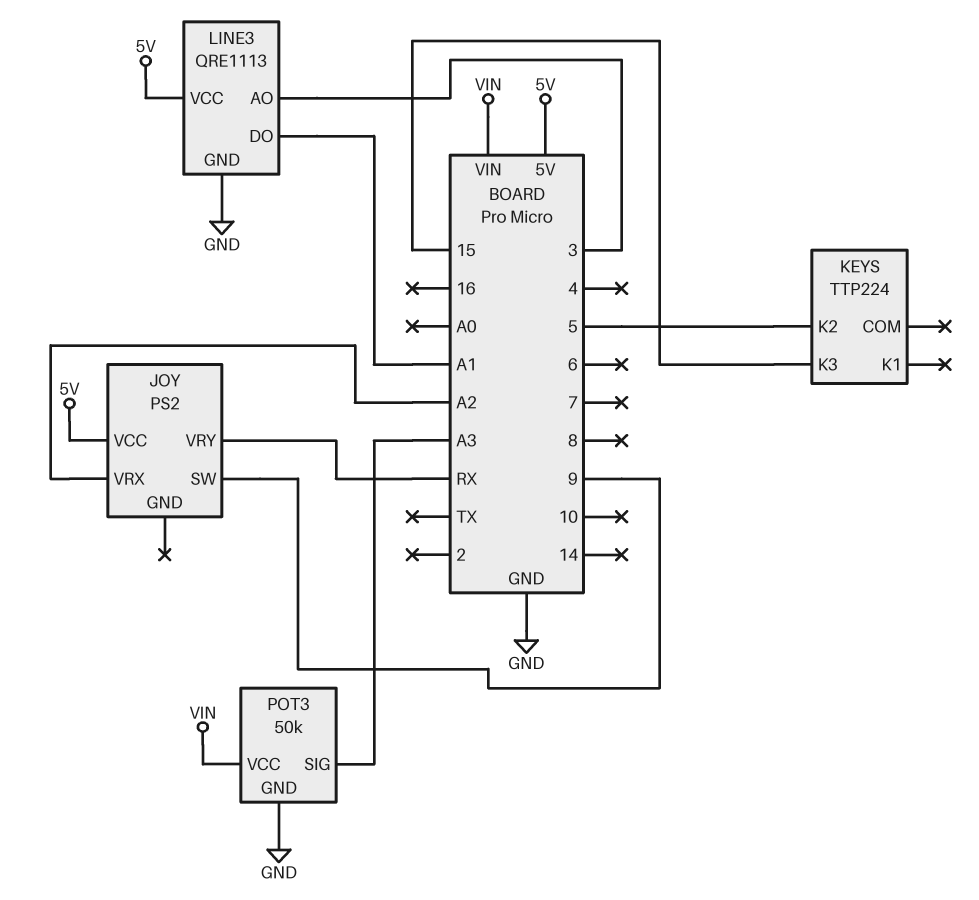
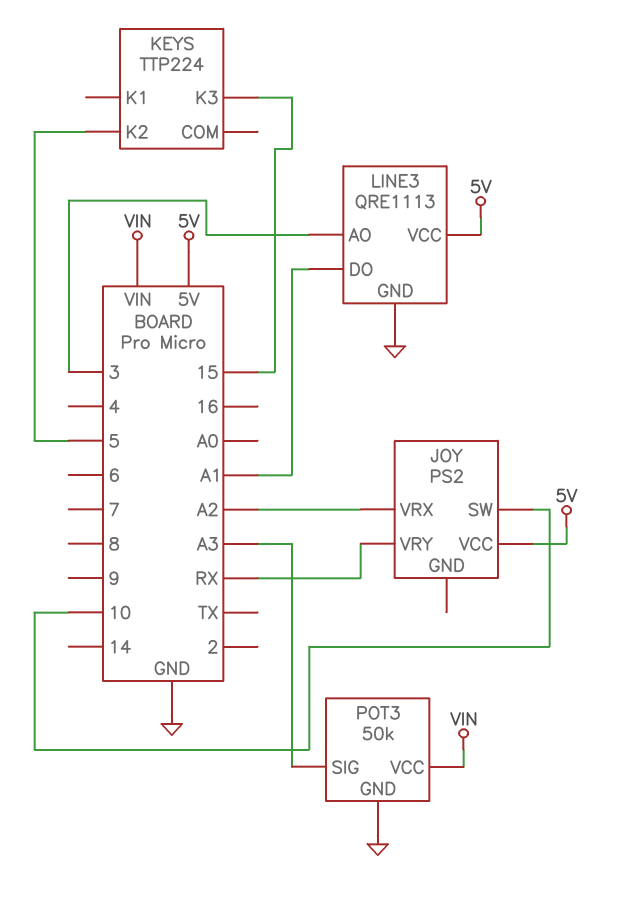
JOY pin SW: 9 -> 10

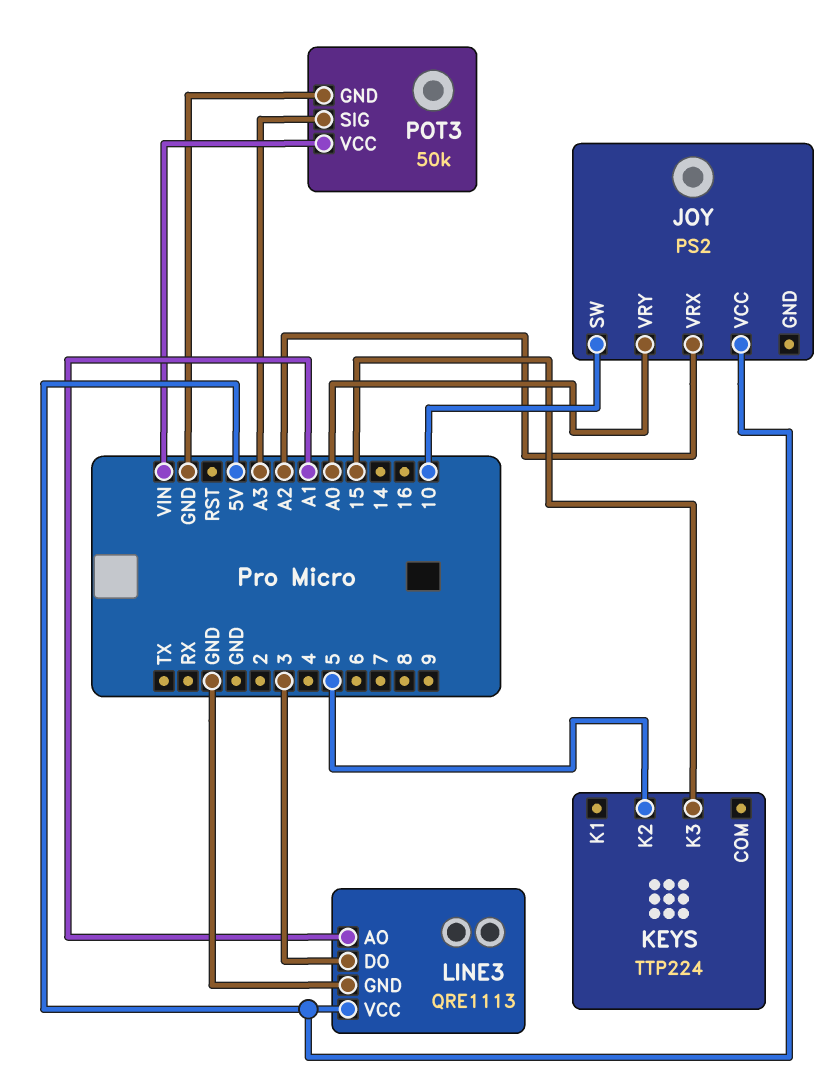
JOY pin VRY: RX -> A0
LINE3 pin AO: 3 -> A1
LINE3 pin DO: A1 -> 3

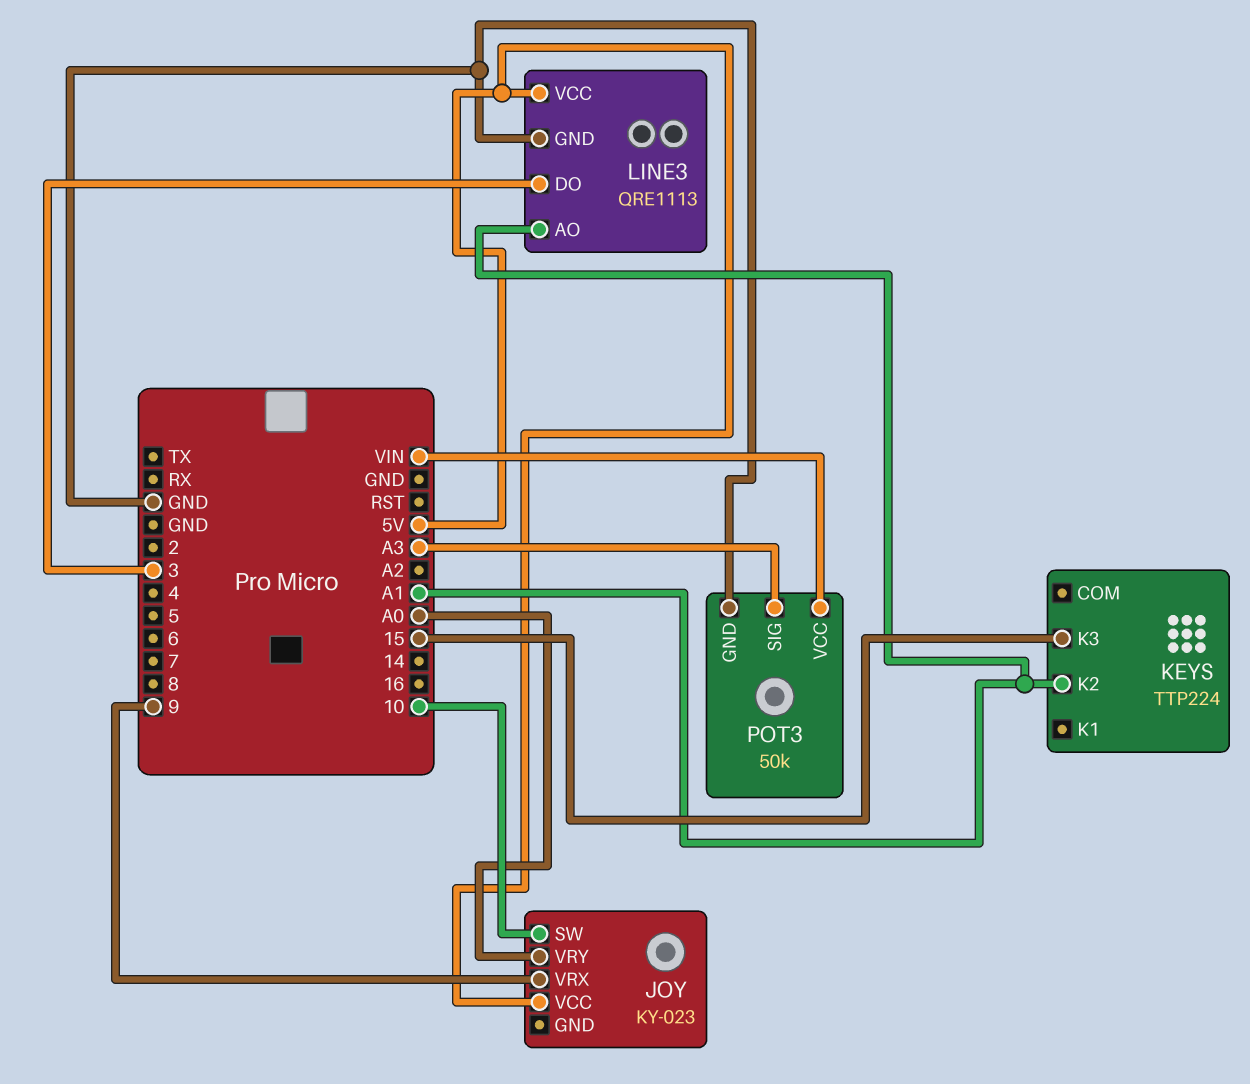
JOY: PS2 -> KY-023
JOY pin VRX: A2 -> 9
KEYS pin K2: 5 -> A1

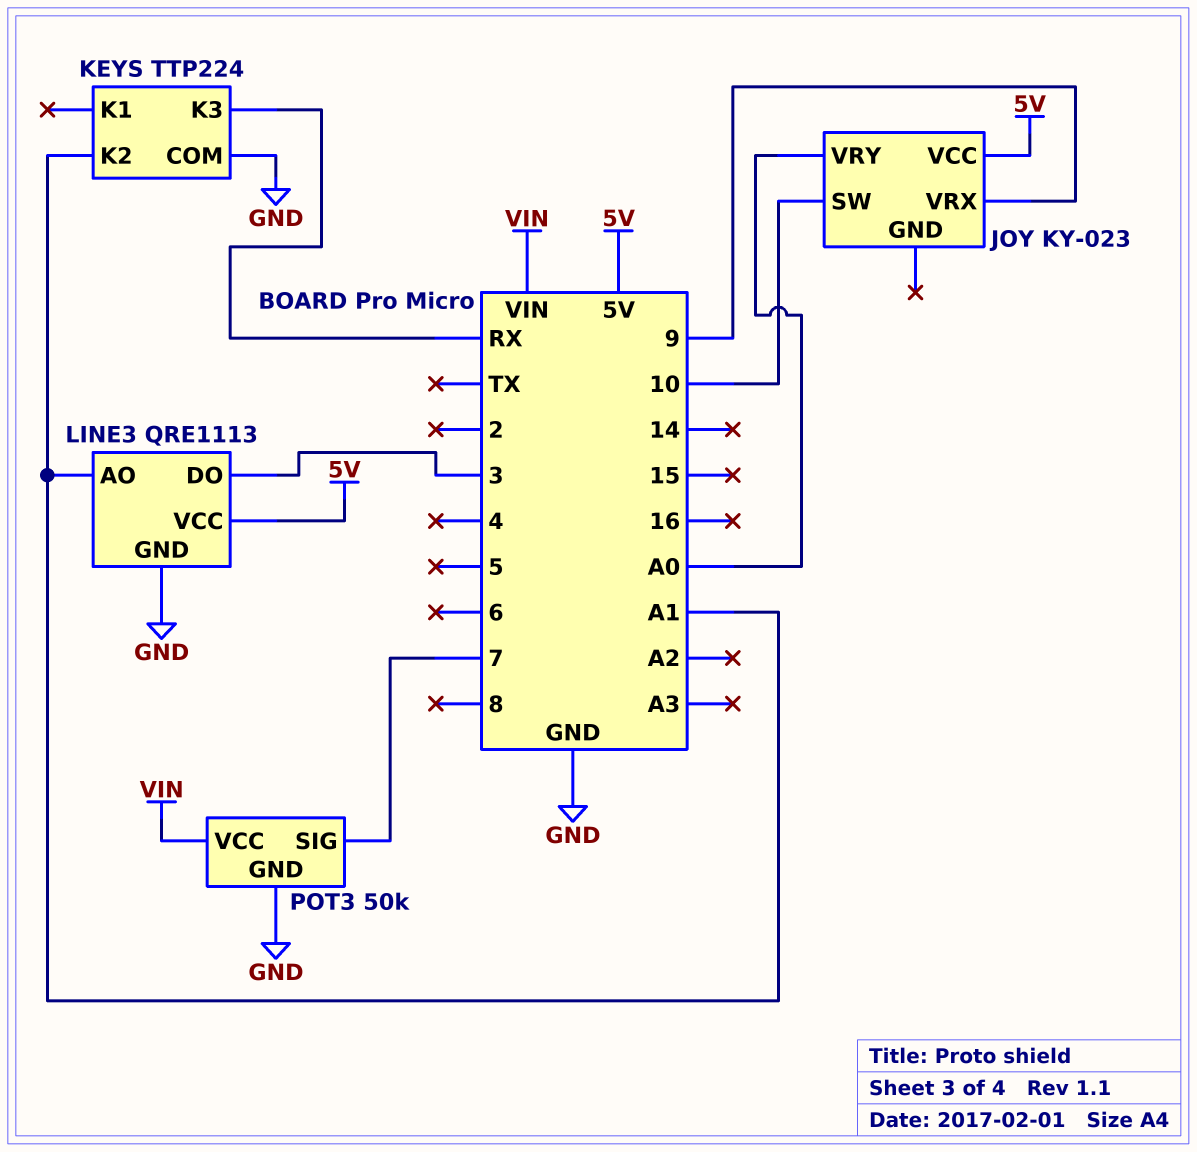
KEYS pin COM: none -> GND
KEYS pin K3: 15 -> RX
POT3 pin SIG: A3 -> 7

